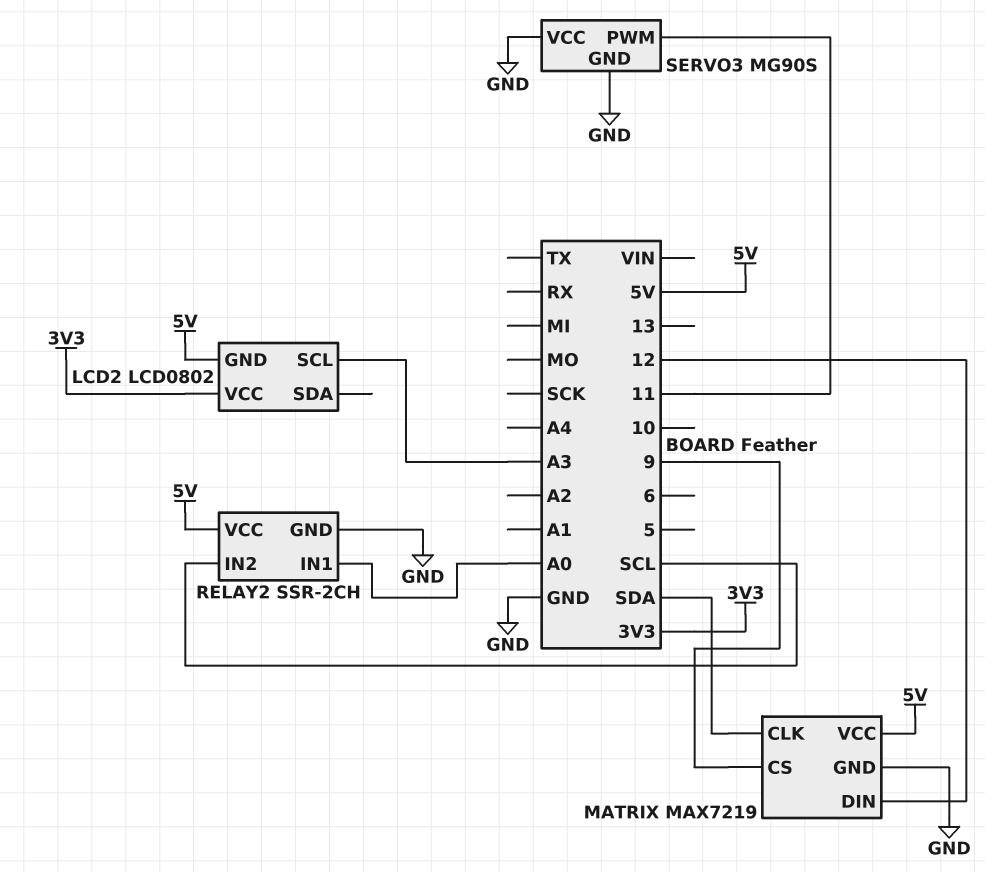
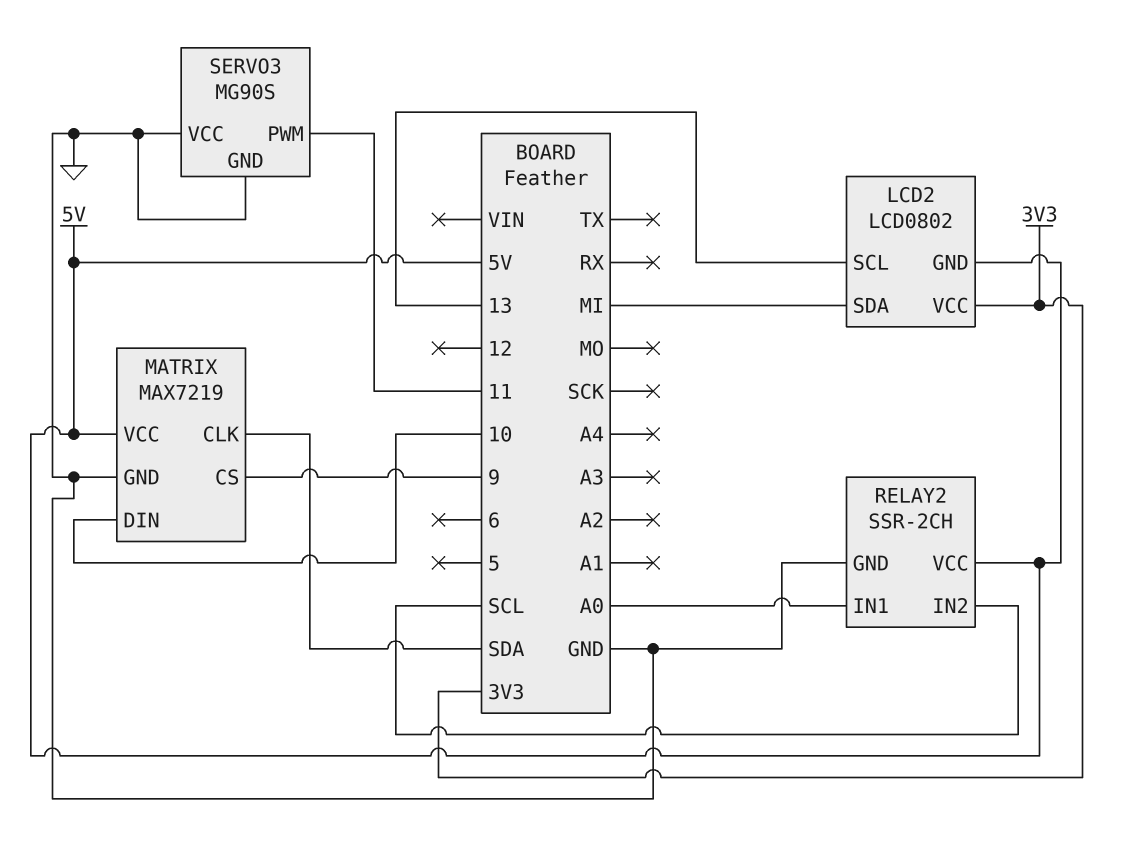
LCD2 pin SCL: A3 -> 13
LCD2 pin SDA: none -> MI
MATRIX pin DIN: 12 -> 10

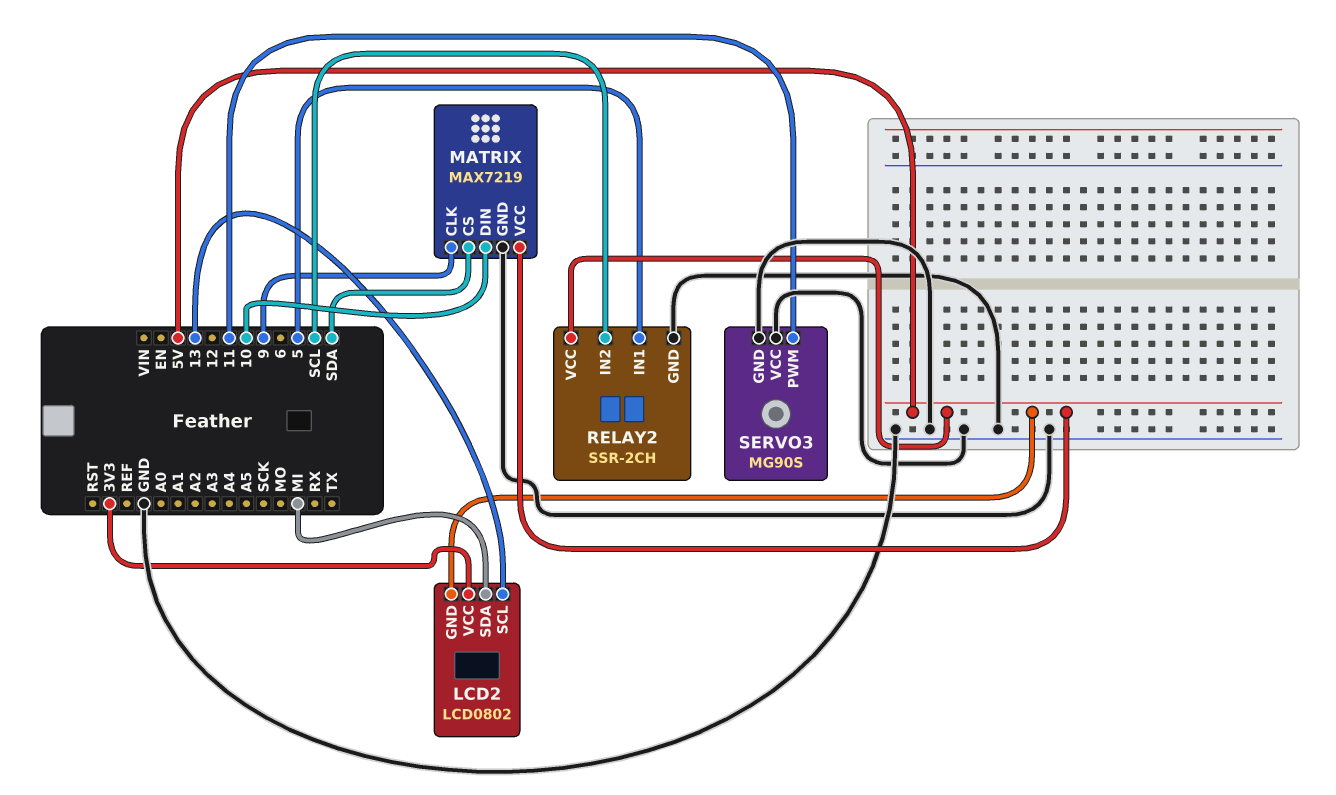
MATRIX pin CLK: SDA -> 9
MATRIX pin CS: 9 -> SDA
RELAY2 pin IN1: A0 -> 5

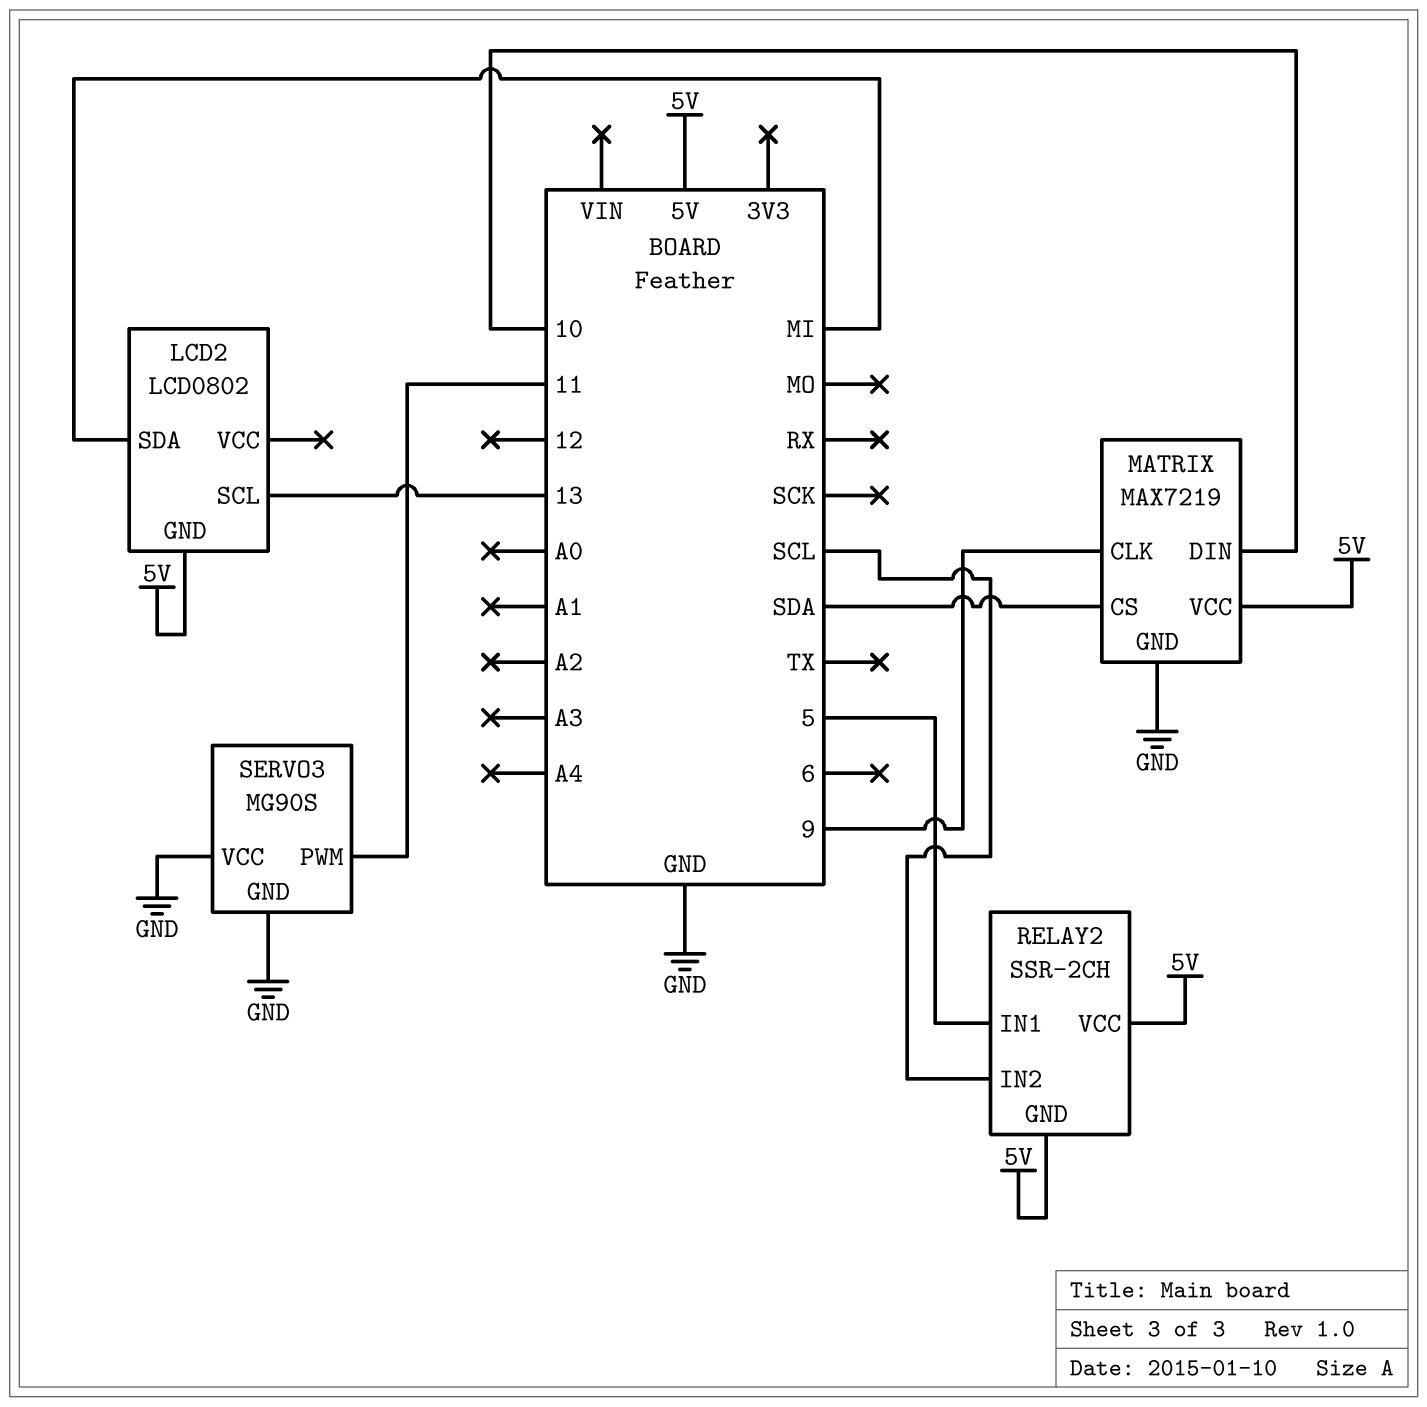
LCD2 pin VCC: 3V3 -> none
RELAY2 pin GND: GND -> 5V

